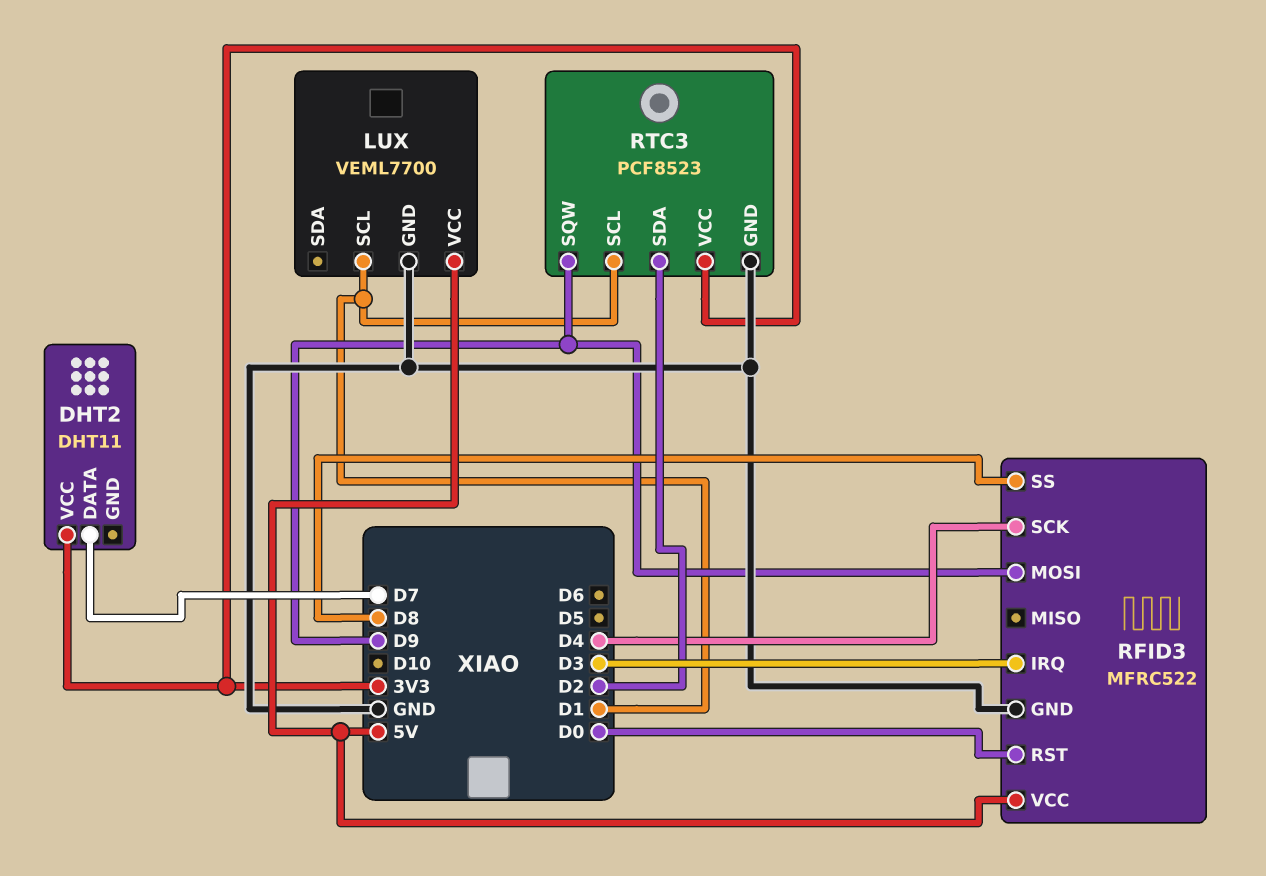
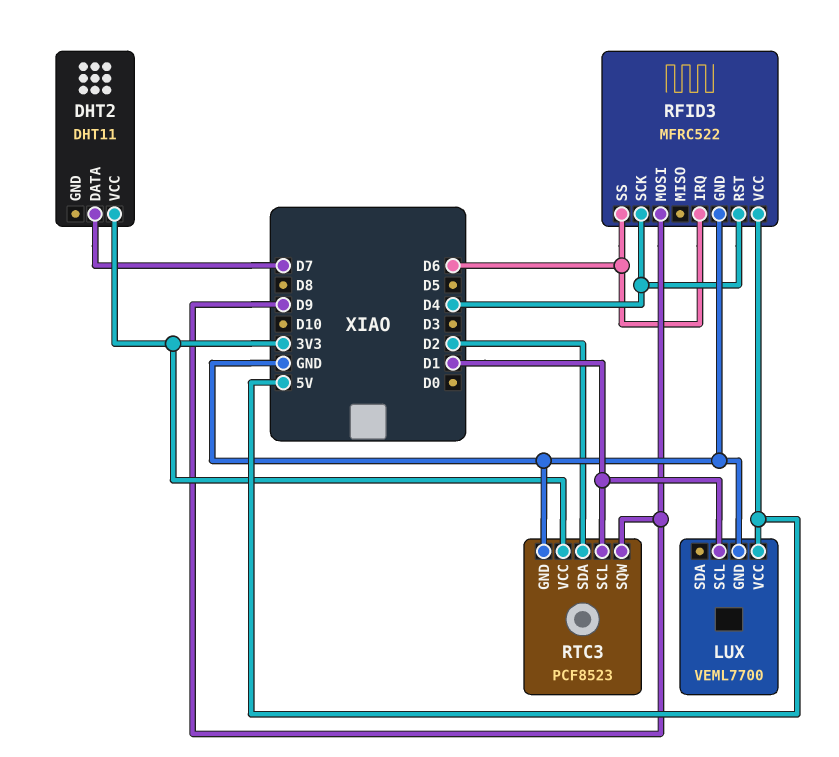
RFID3 pin IRQ: D3 -> D6
RFID3 pin RST: D0 -> D4
RFID3 pin SS: D8 -> D6

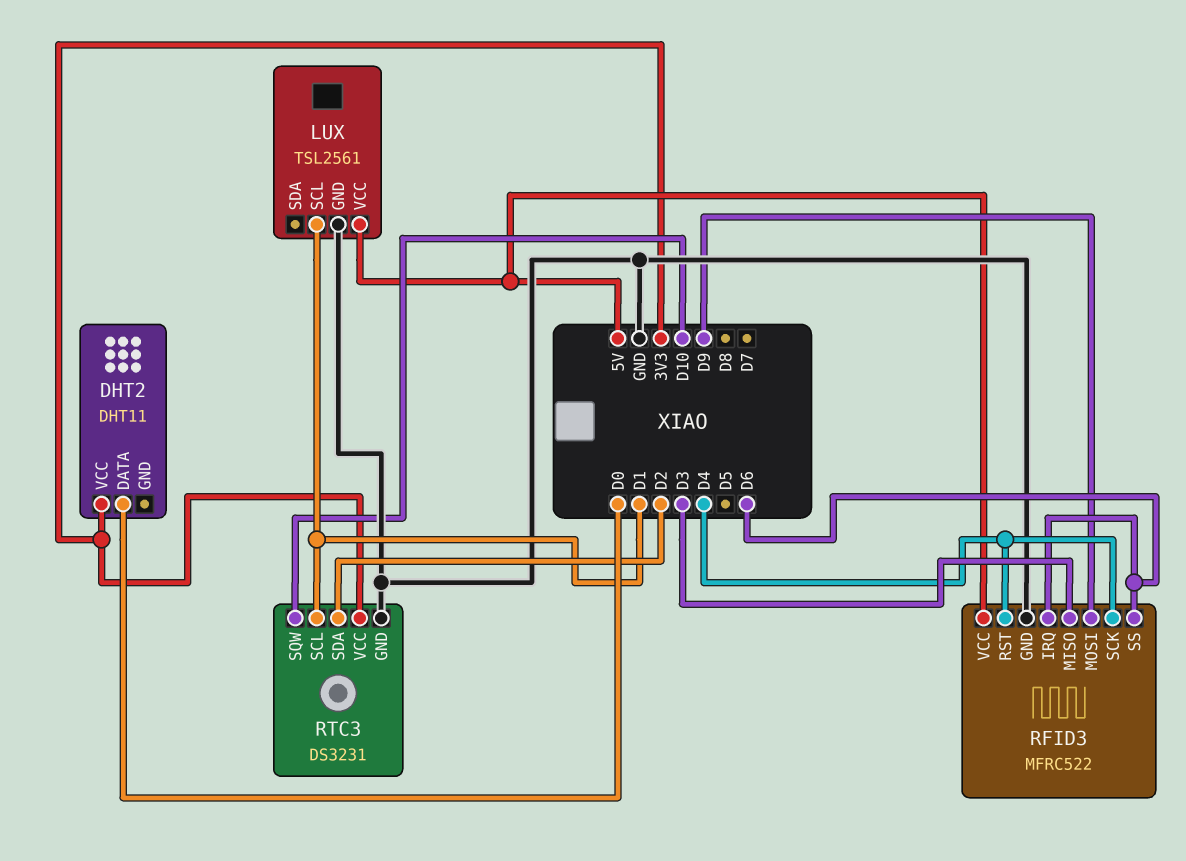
DHT2 pin DATA: D7 -> D0
LUX: VEML7700 -> TSL2561
RFID3 pin MISO: none -> D3
RTC3: PCF8523 -> DS3231
RTC3 pin SQW: D9 -> D10

